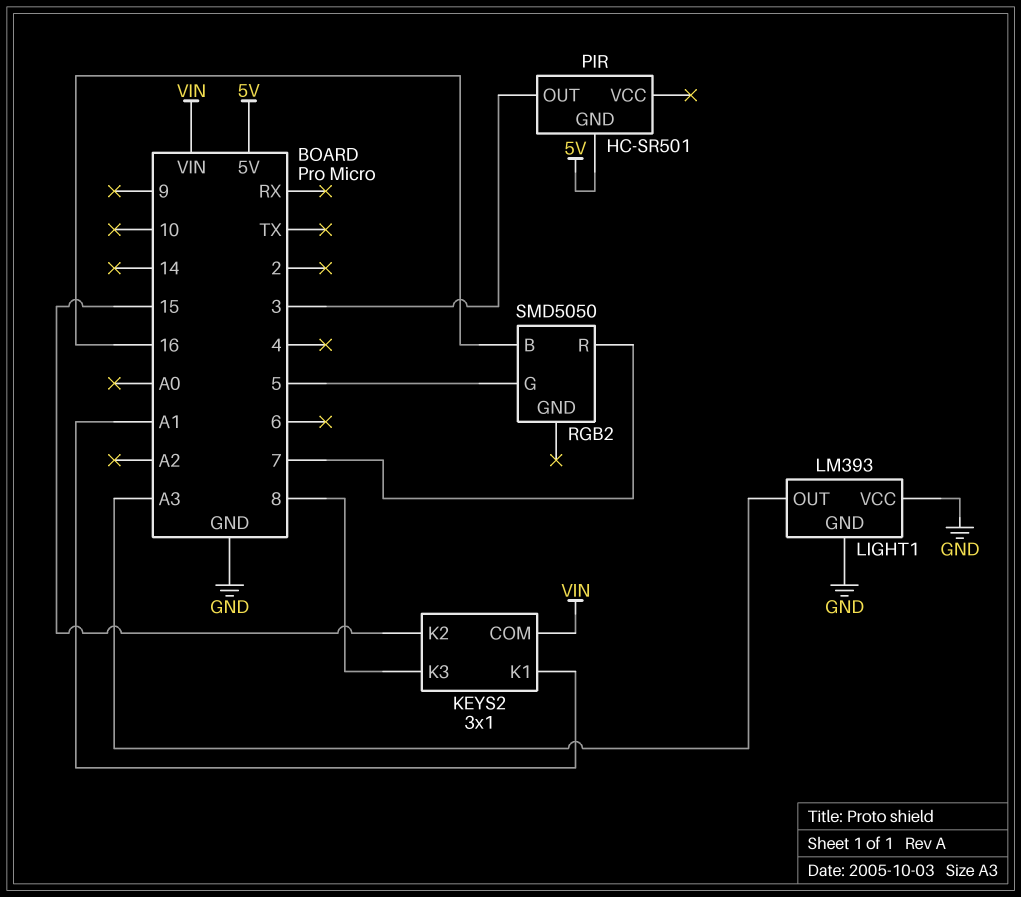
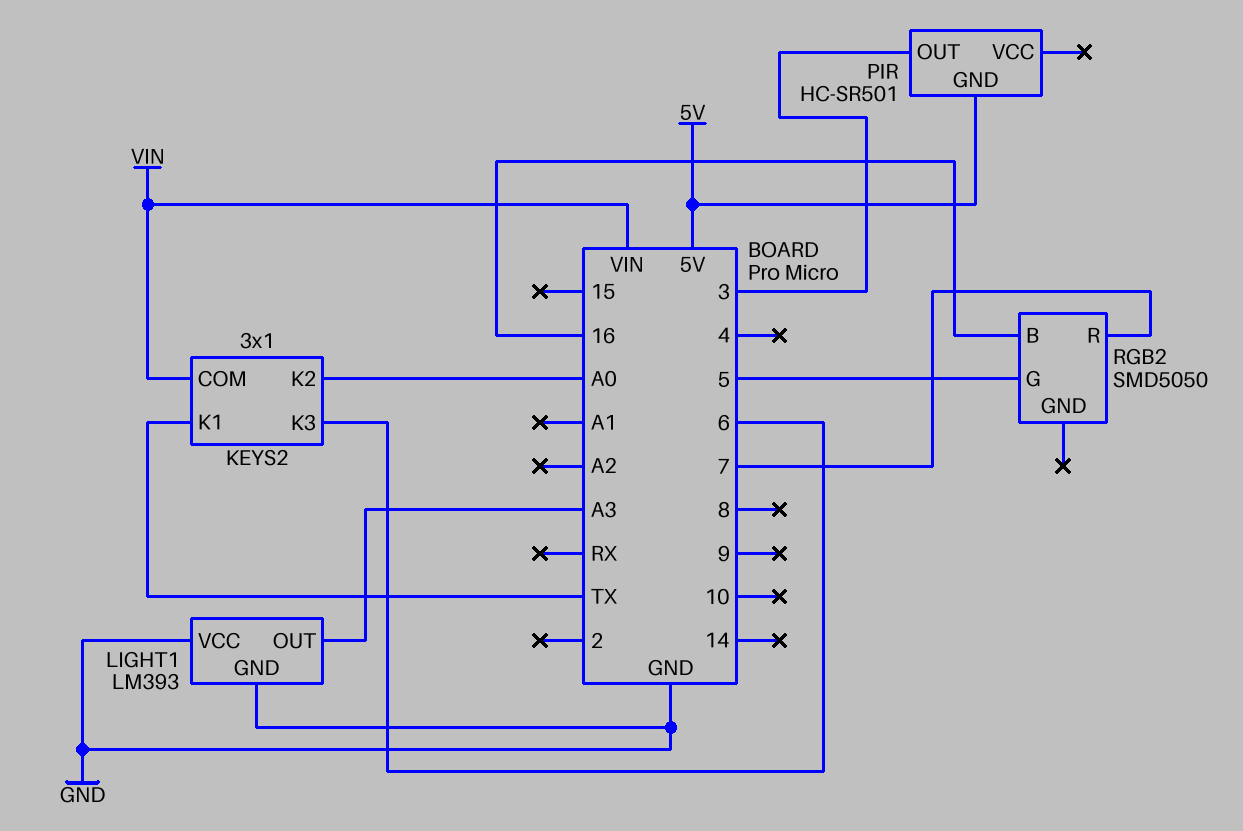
KEYS2 pin K1: A1 -> TX
KEYS2 pin K2: 15 -> A0
KEYS2 pin K3: 8 -> 6

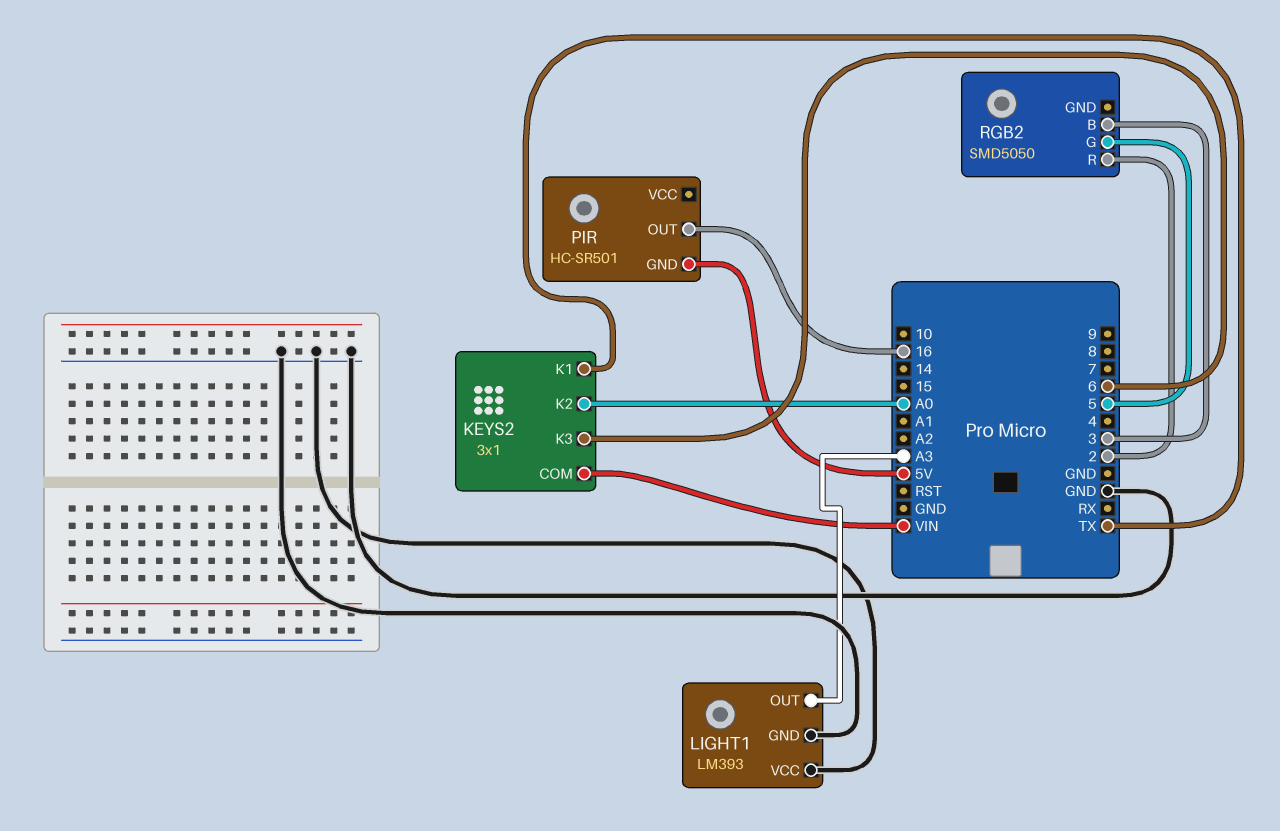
PIR pin OUT: 3 -> 16
RGB2 pin B: 16 -> 3
RGB2 pin R: 7 -> 2

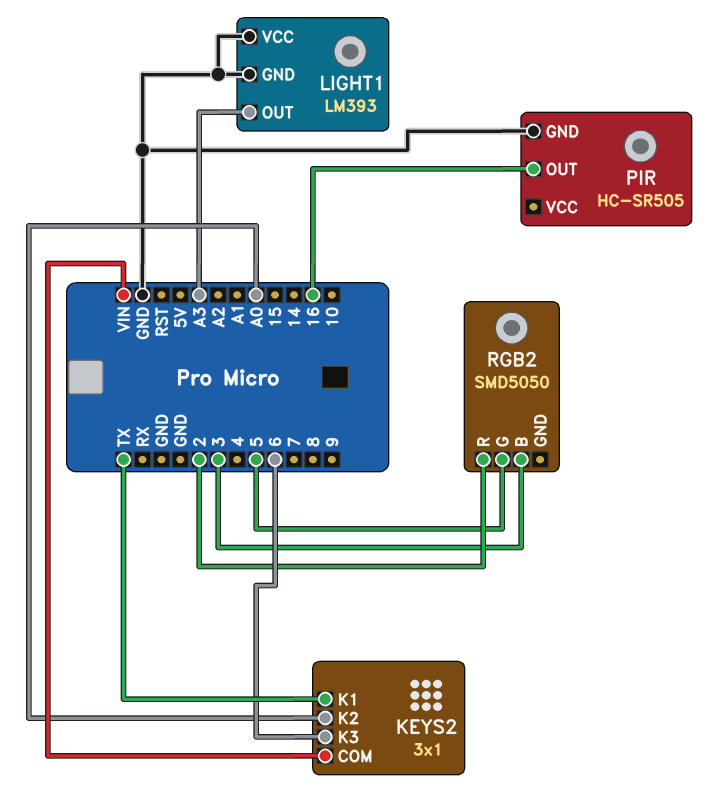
PIR: HC-SR501 -> HC-SR505
PIR pin GND: 5V -> GND

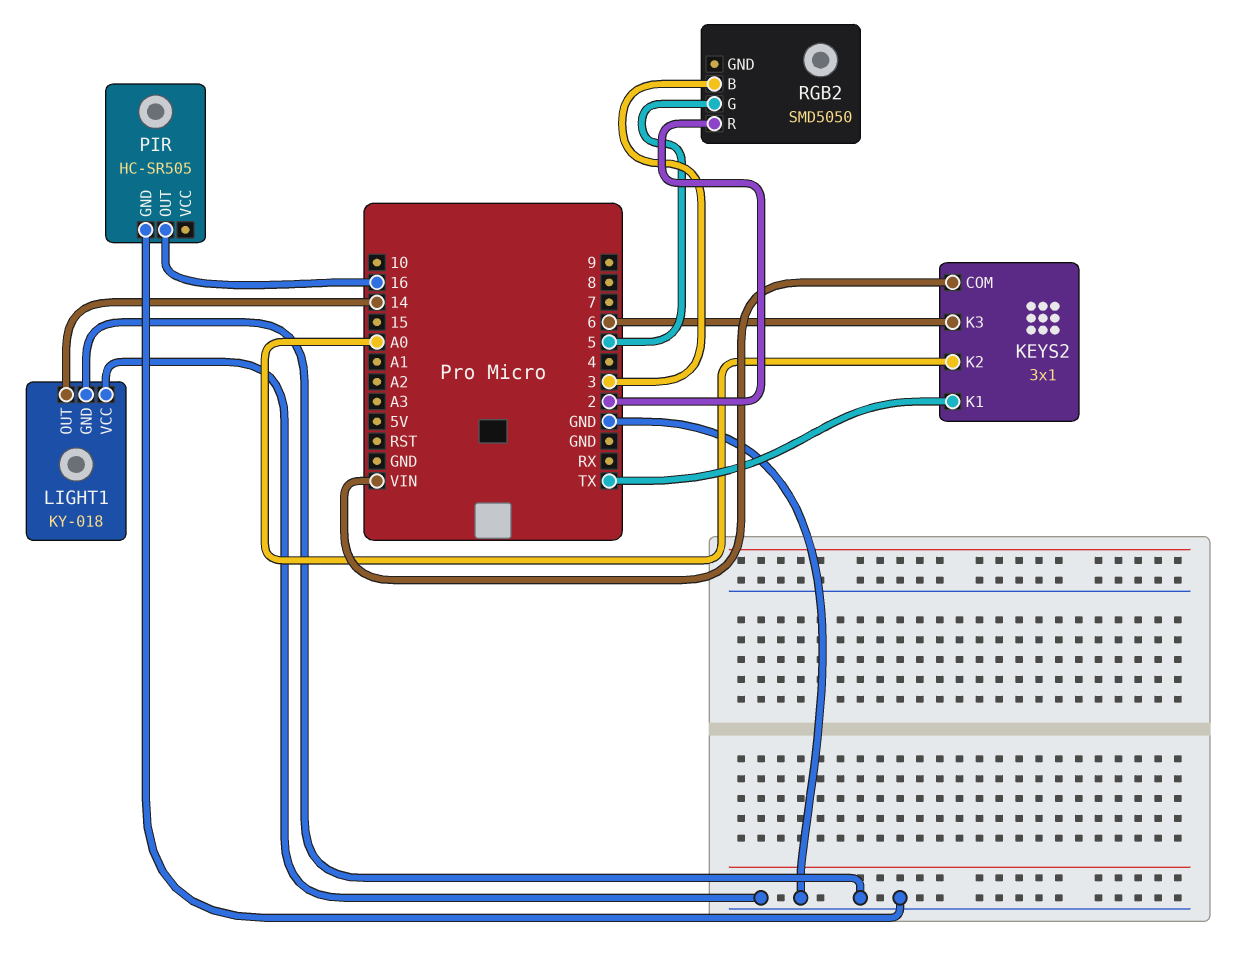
LIGHT1: LM393 -> KY-018
LIGHT1 pin OUT: A3 -> 14

